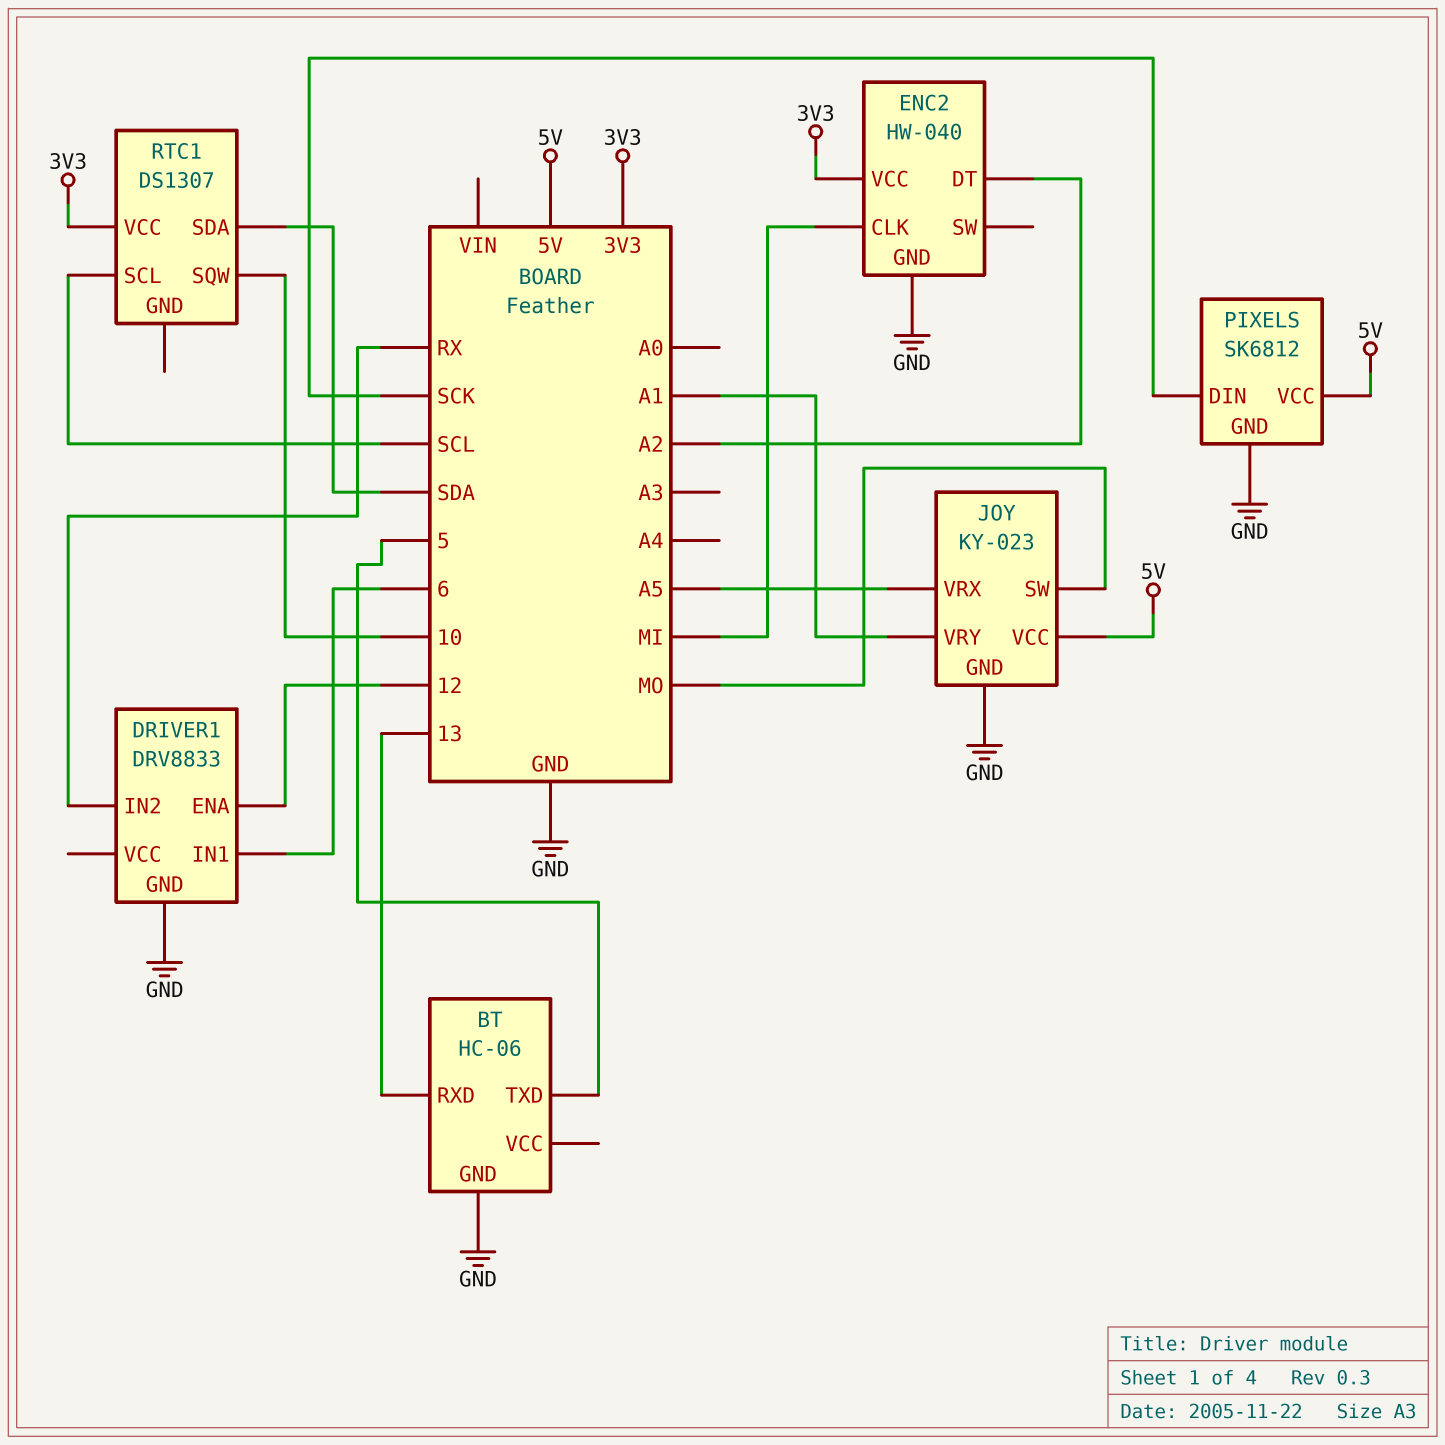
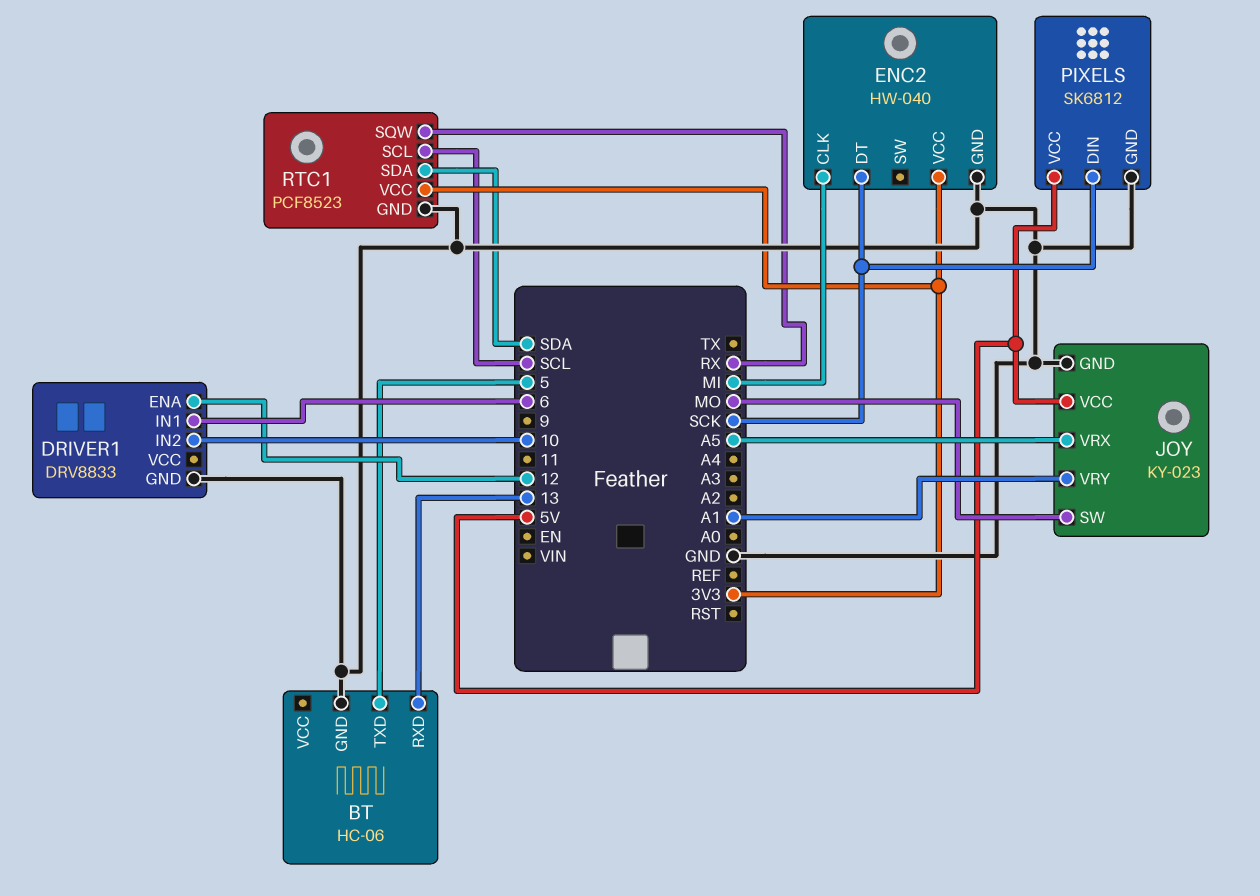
DRIVER1 pin IN2: RX -> 10
ENC2 pin DT: A2 -> SCK
RTC1: DS1307 -> PCF8523
RTC1 pin GND: none -> GND
RTC1 pin SQW: 10 -> RX

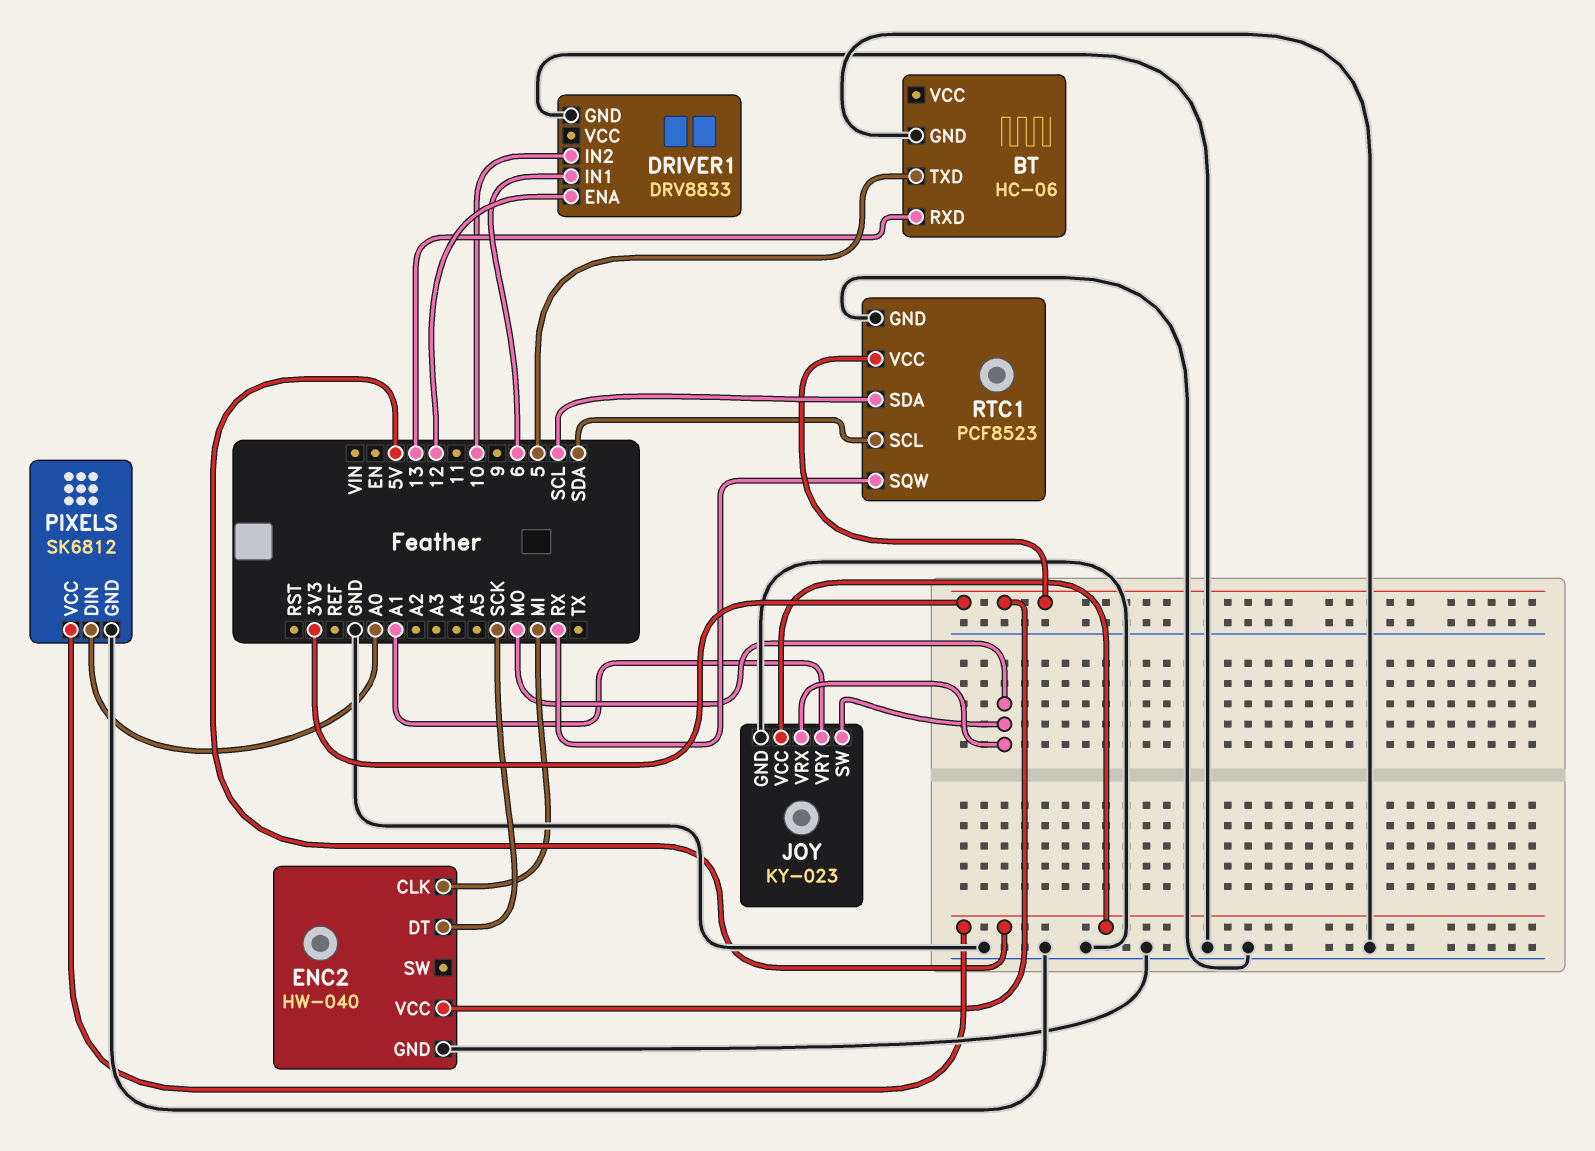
JOY pin VRX: A5 -> MO
PIXELS pin DIN: SCK -> A0
RTC1 pin SCL: SCL -> SDA
RTC1 pin SDA: SDA -> SCL

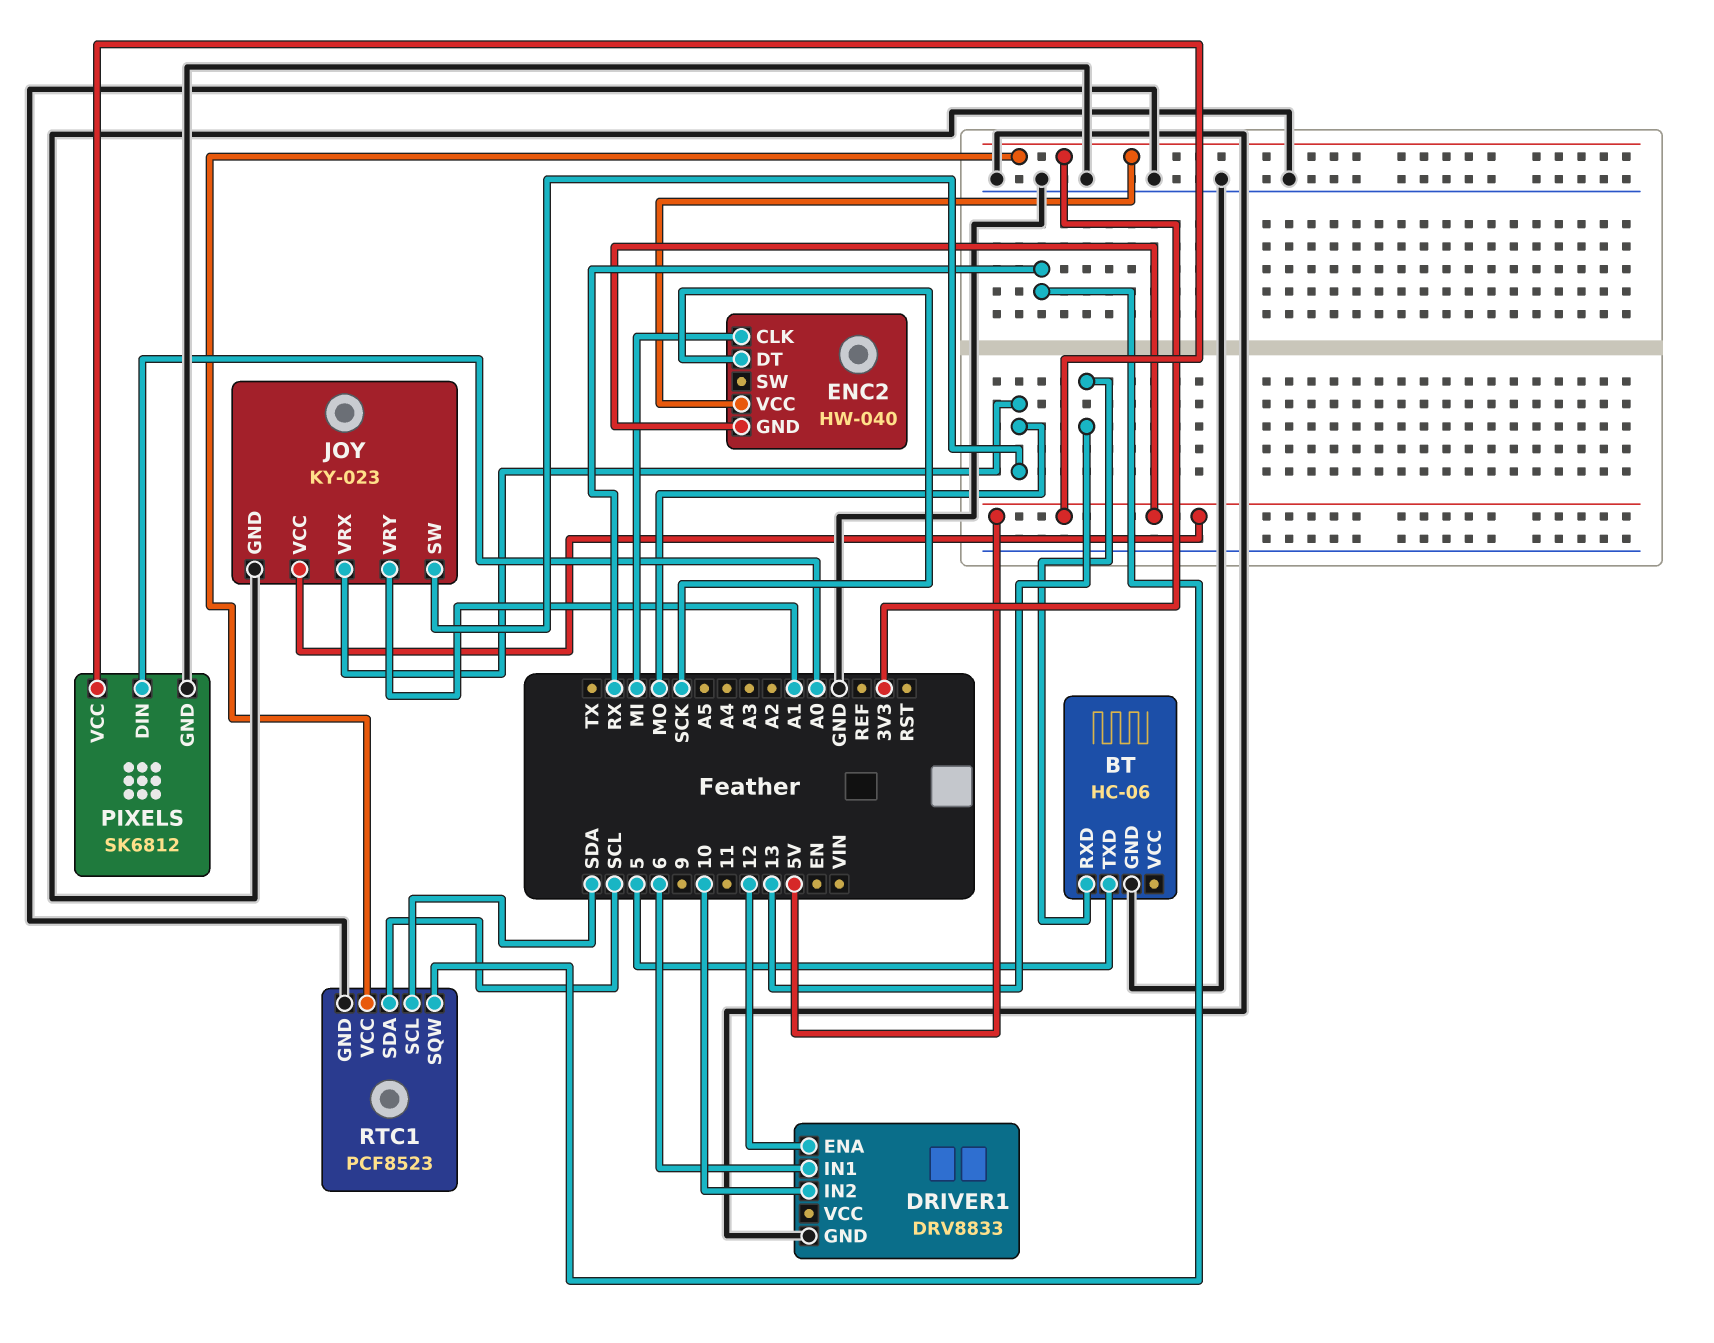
ENC2 pin GND: GND -> 5V

